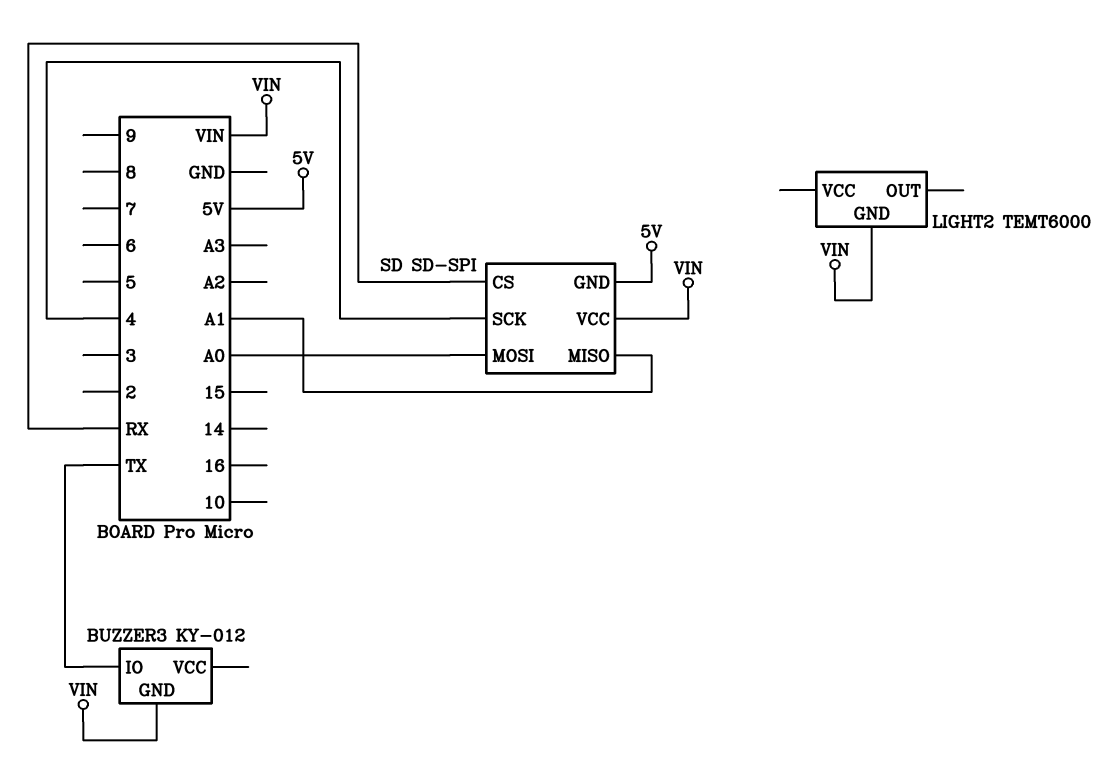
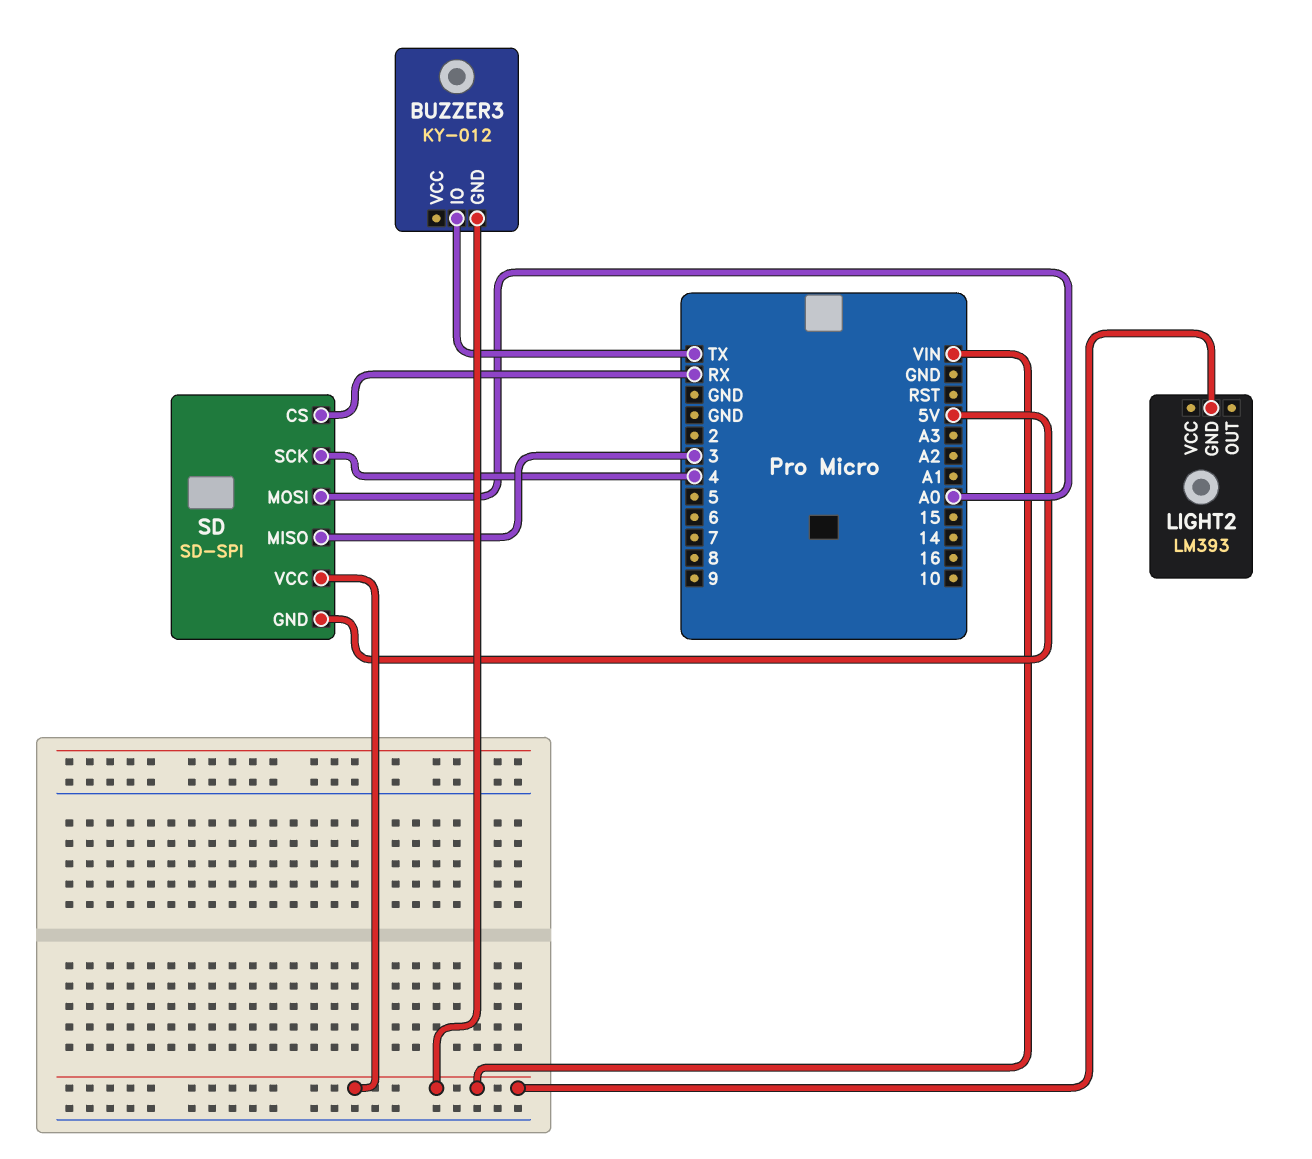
LIGHT2: TEMT6000 -> LM393
SD pin MISO: A1 -> 3

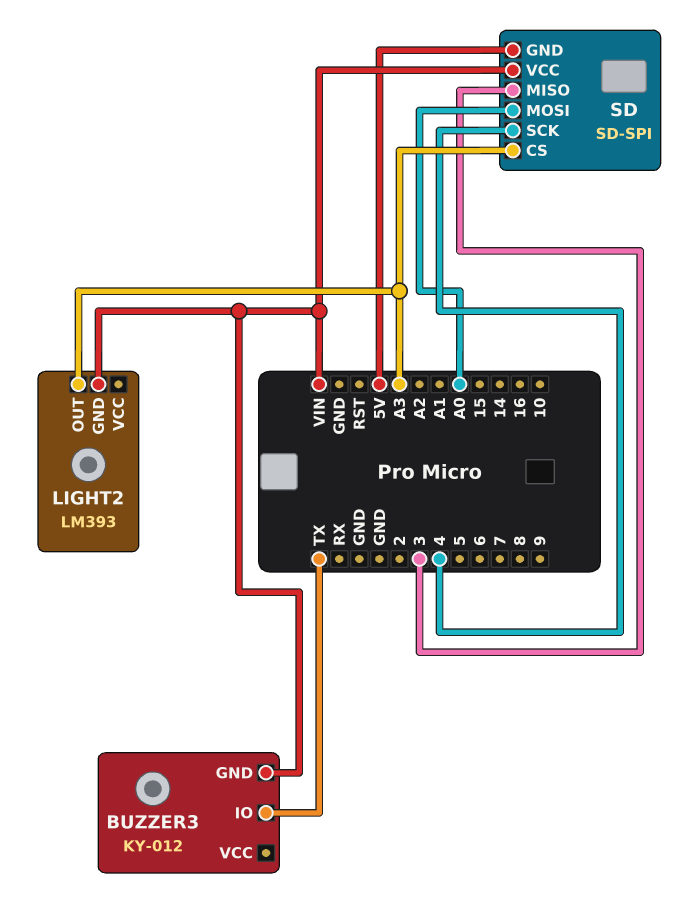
LIGHT2 pin OUT: none -> A3
SD pin CS: RX -> A3

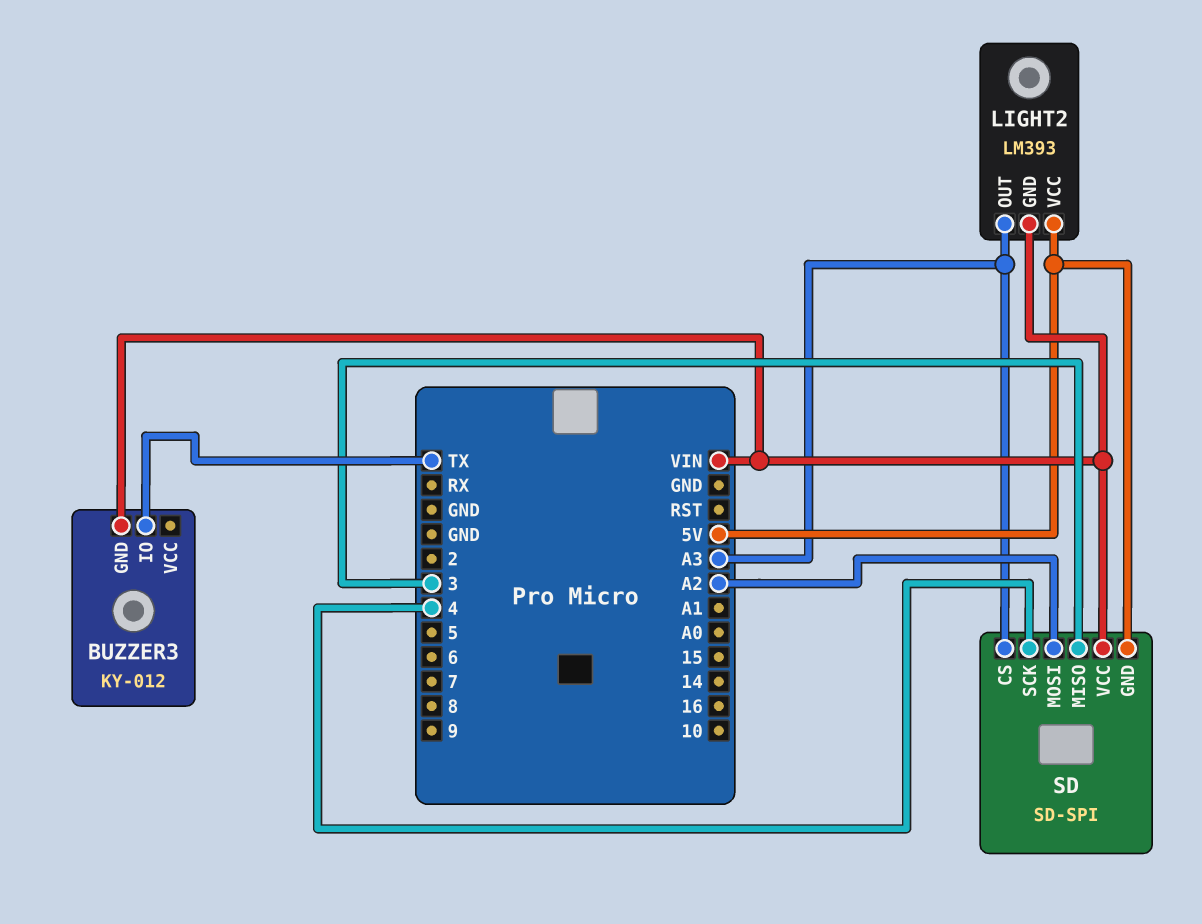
LIGHT2 pin VCC: none -> 5V
SD pin MOSI: A0 -> A2

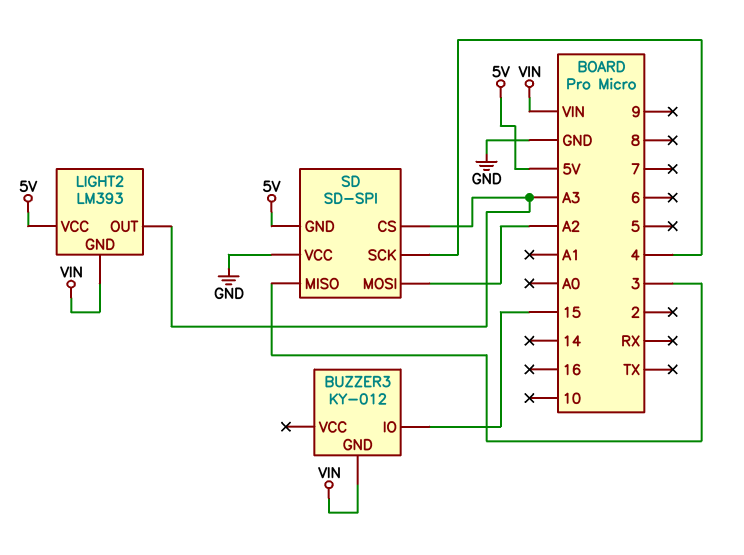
BUZZER3 pin IO: TX -> 15
SD pin VCC: VIN -> GND

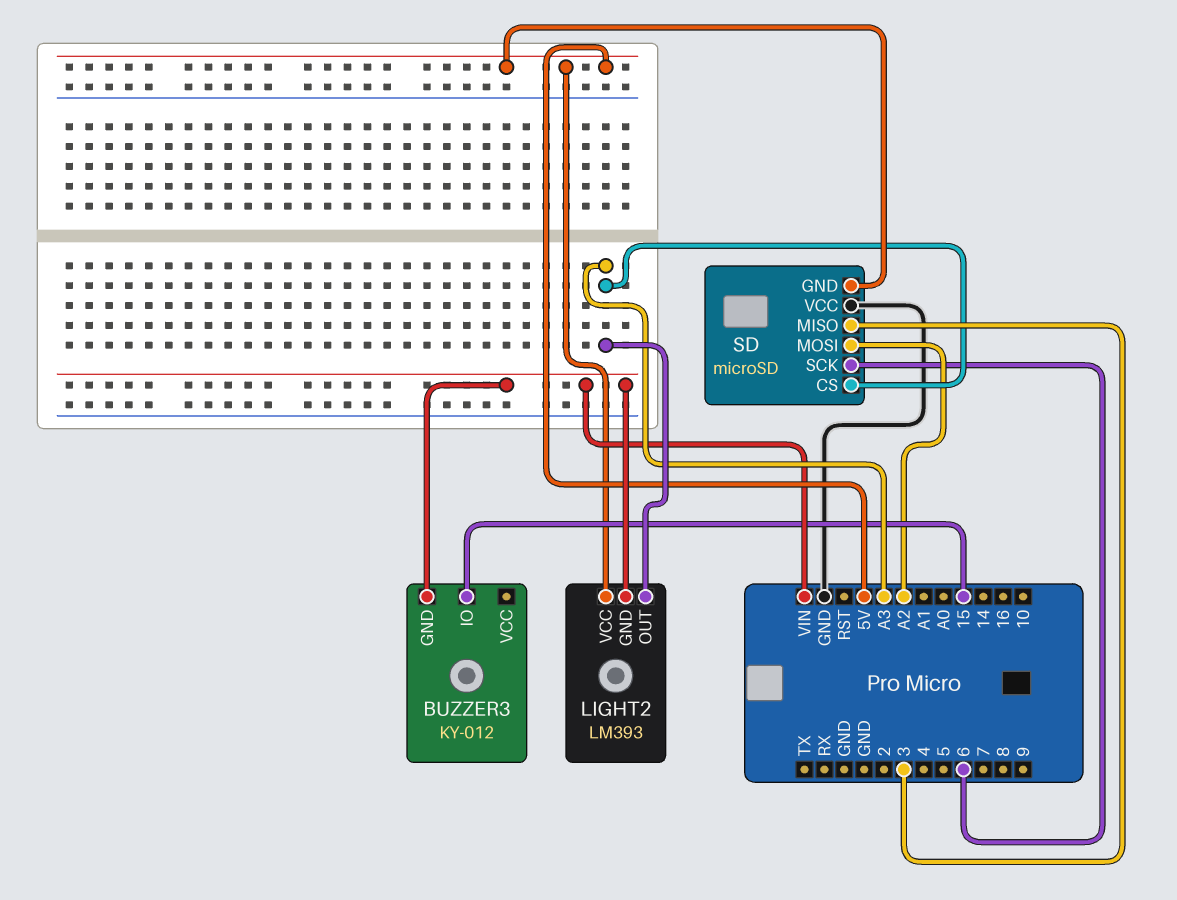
SD: SD-SPI -> microSD
SD pin SCK: 4 -> 6

